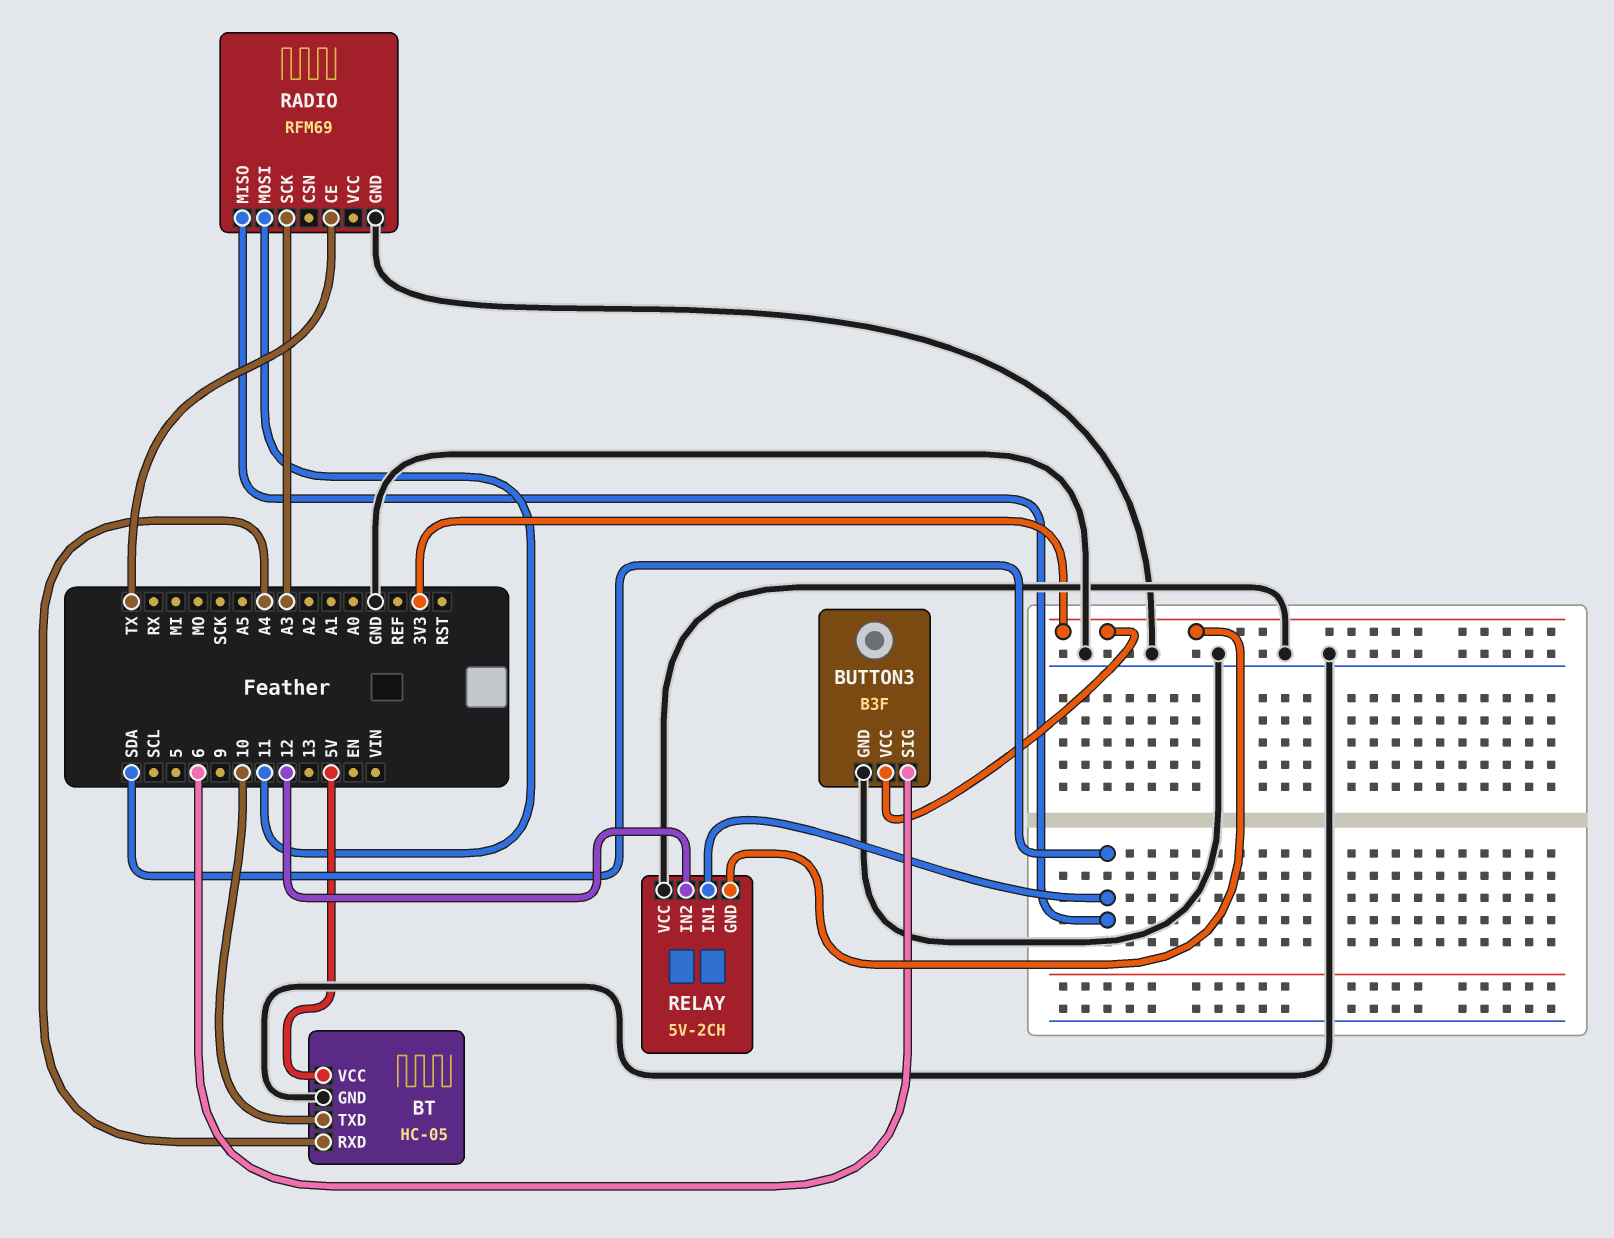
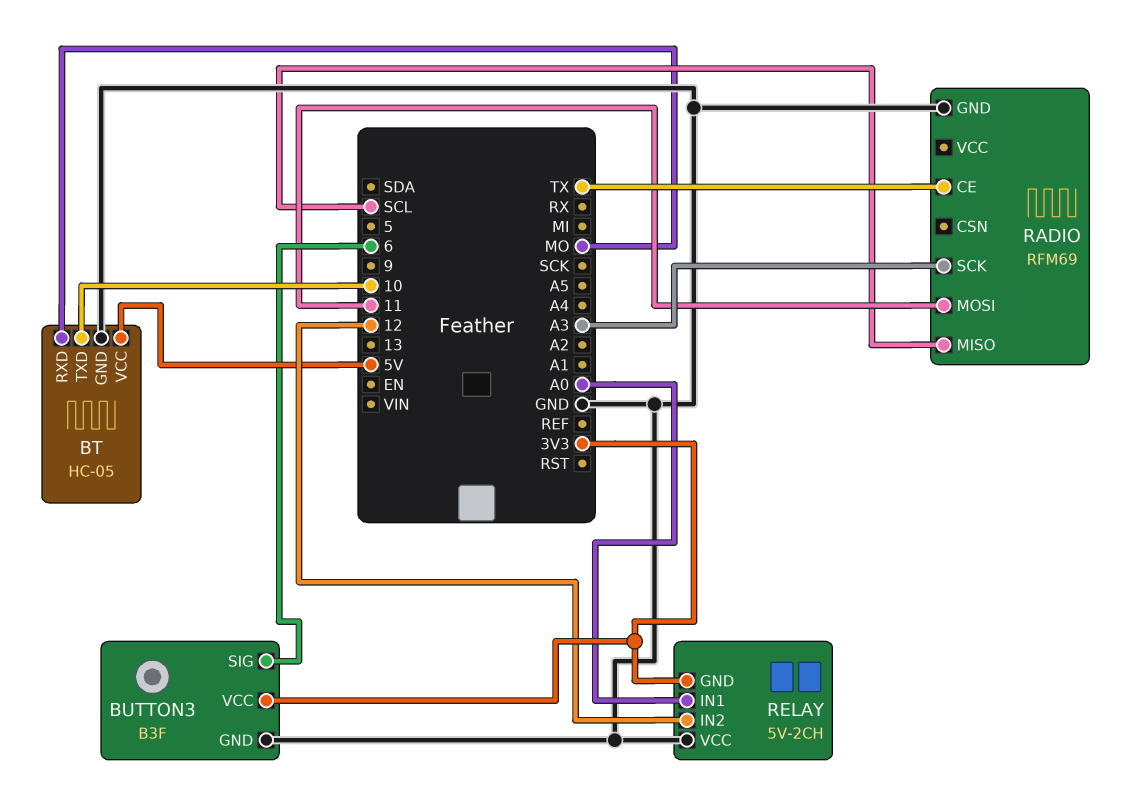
BT pin RXD: A4 -> MO
RADIO pin MISO: SDA -> SCL
RELAY pin IN1: SDA -> A0

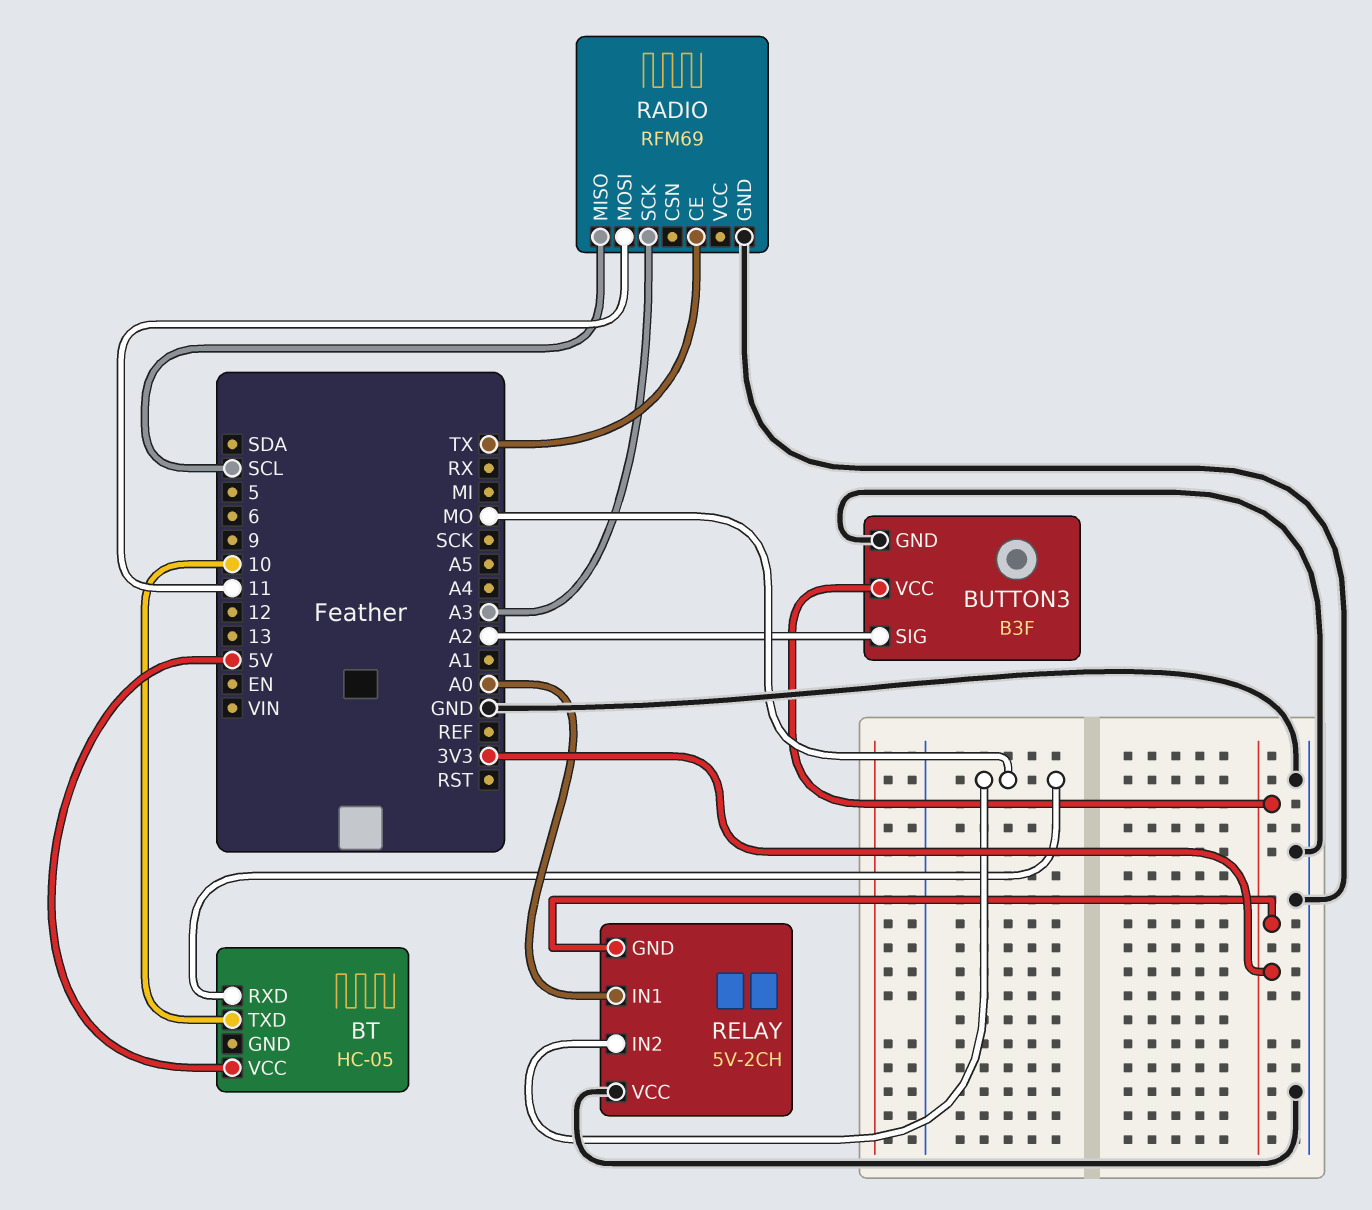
BT pin GND: GND -> none
BUTTON3 pin SIG: 6 -> A2
RELAY pin IN2: 12 -> MO

